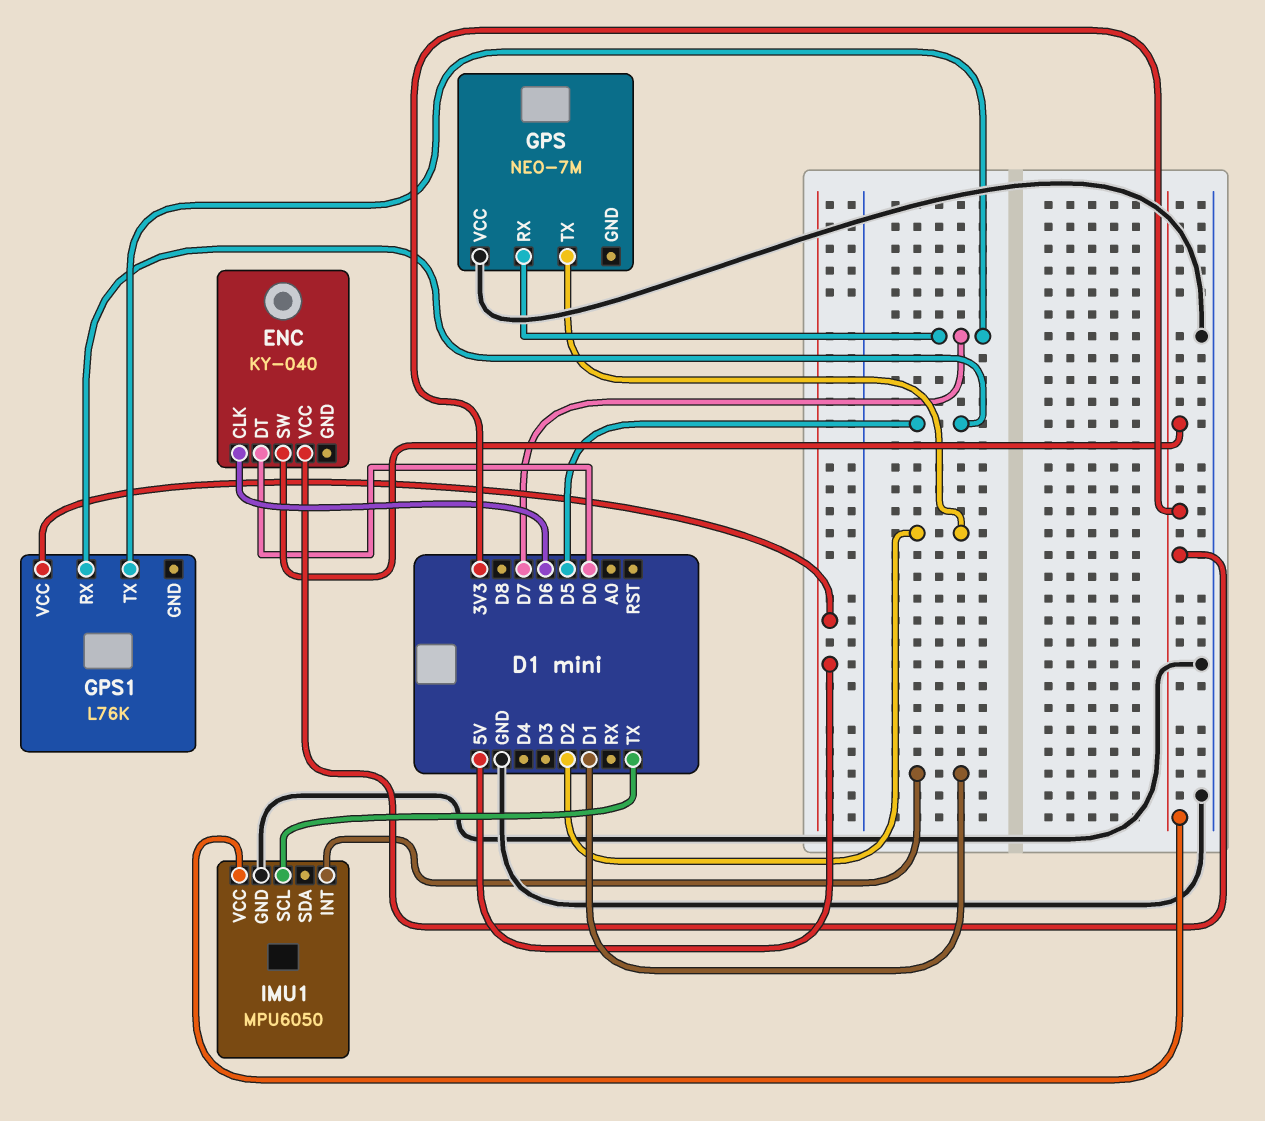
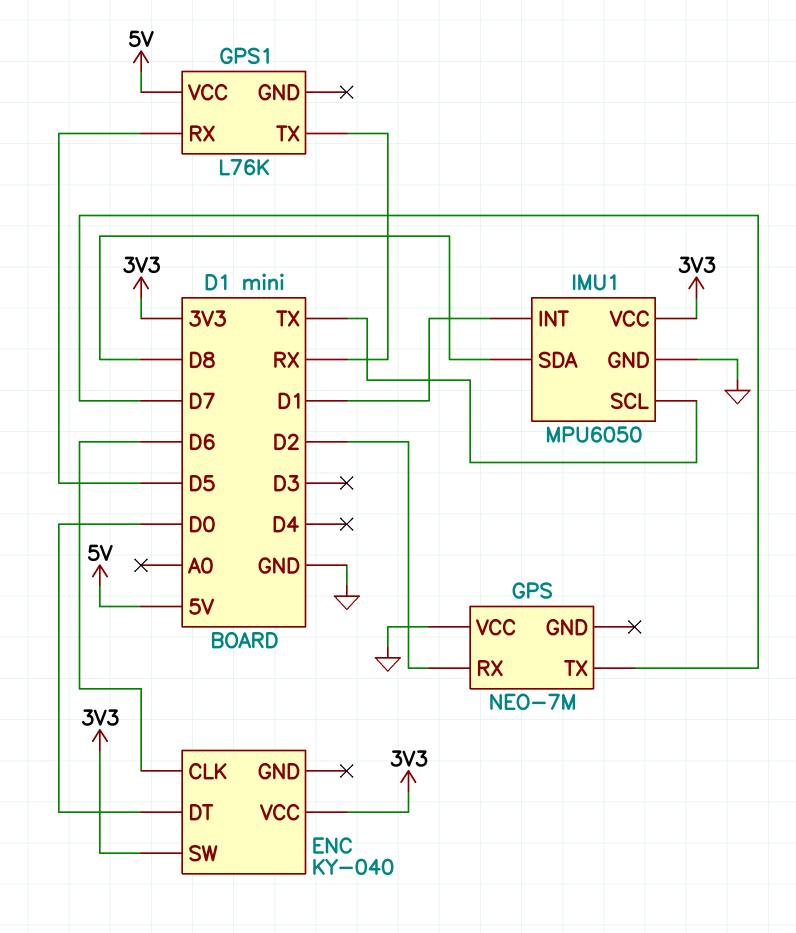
GPS pin RX: D7 -> D2
GPS pin TX: D2 -> D7
GPS1 pin TX: D7 -> RX
IMU1 pin SDA: none -> D8

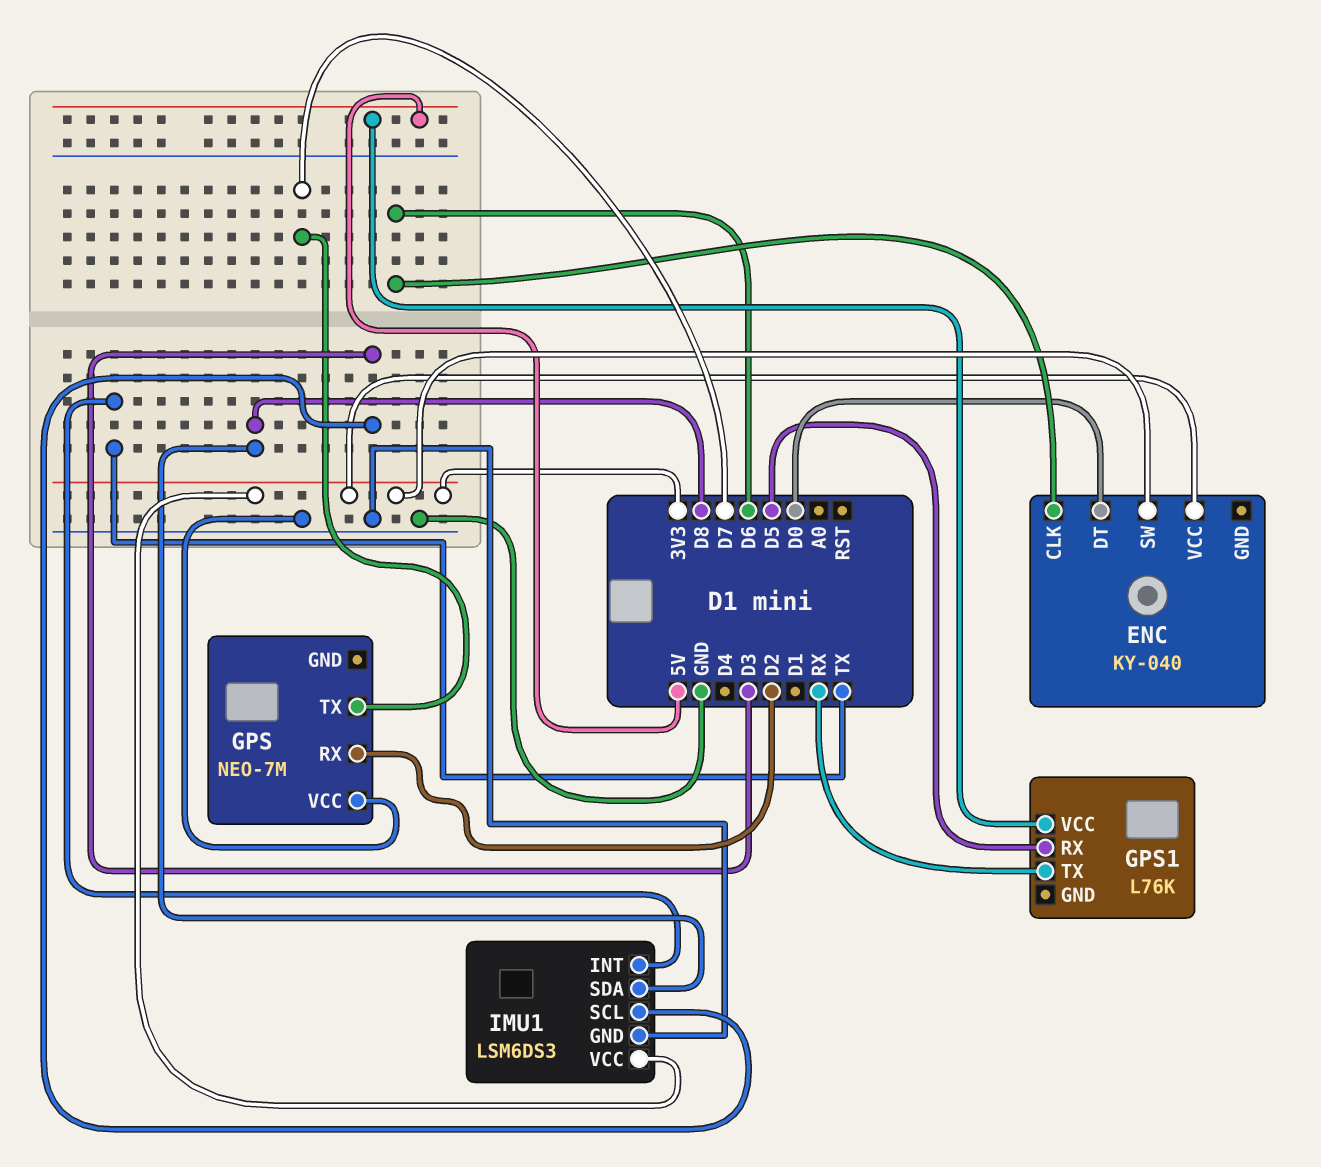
IMU1: MPU6050 -> LSM6DS3
IMU1 pin INT: D1 -> TX
IMU1 pin SCL: TX -> D3

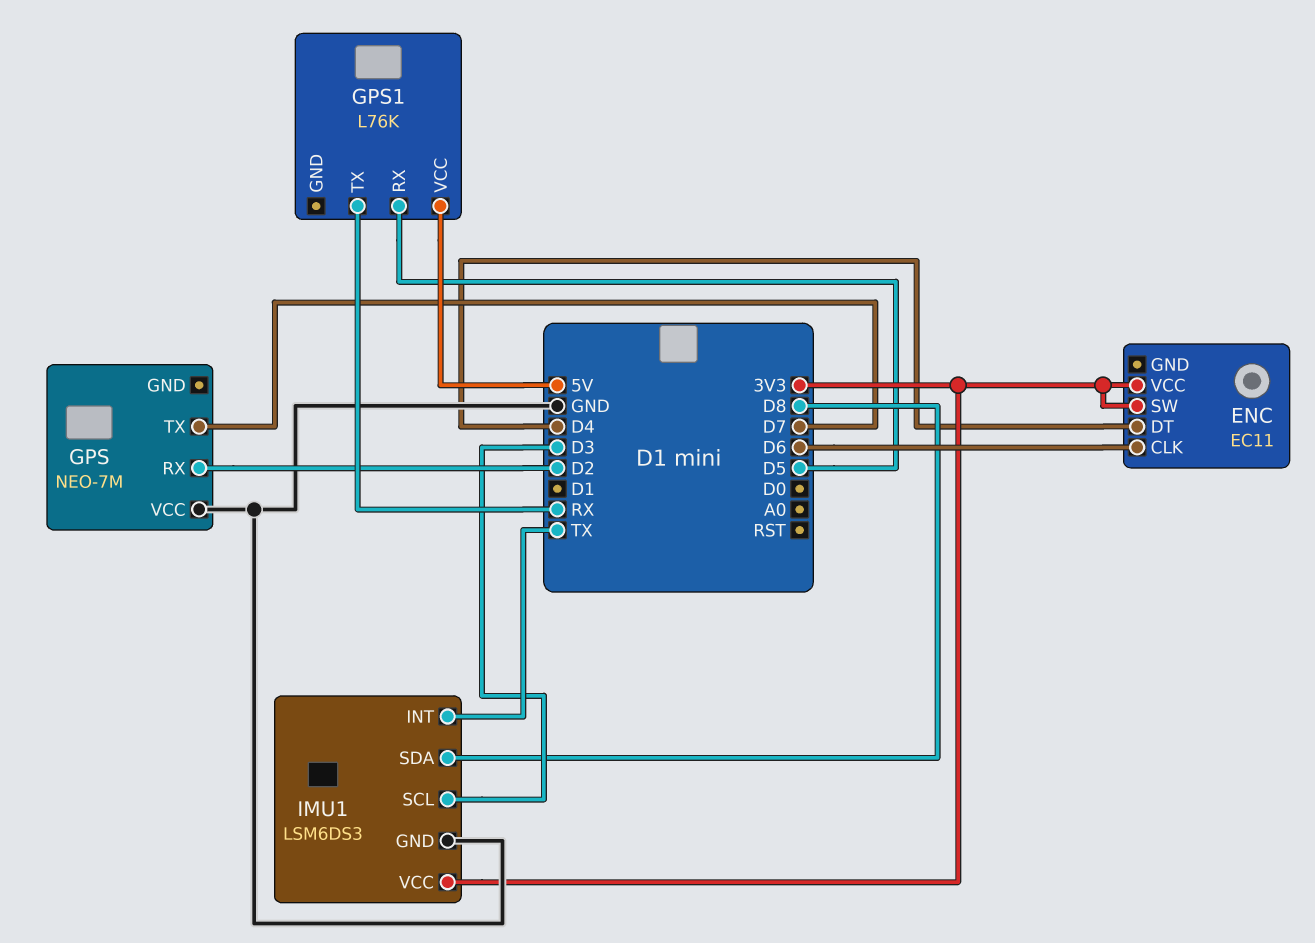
ENC: KY-040 -> EC11
ENC pin DT: D0 -> D4

